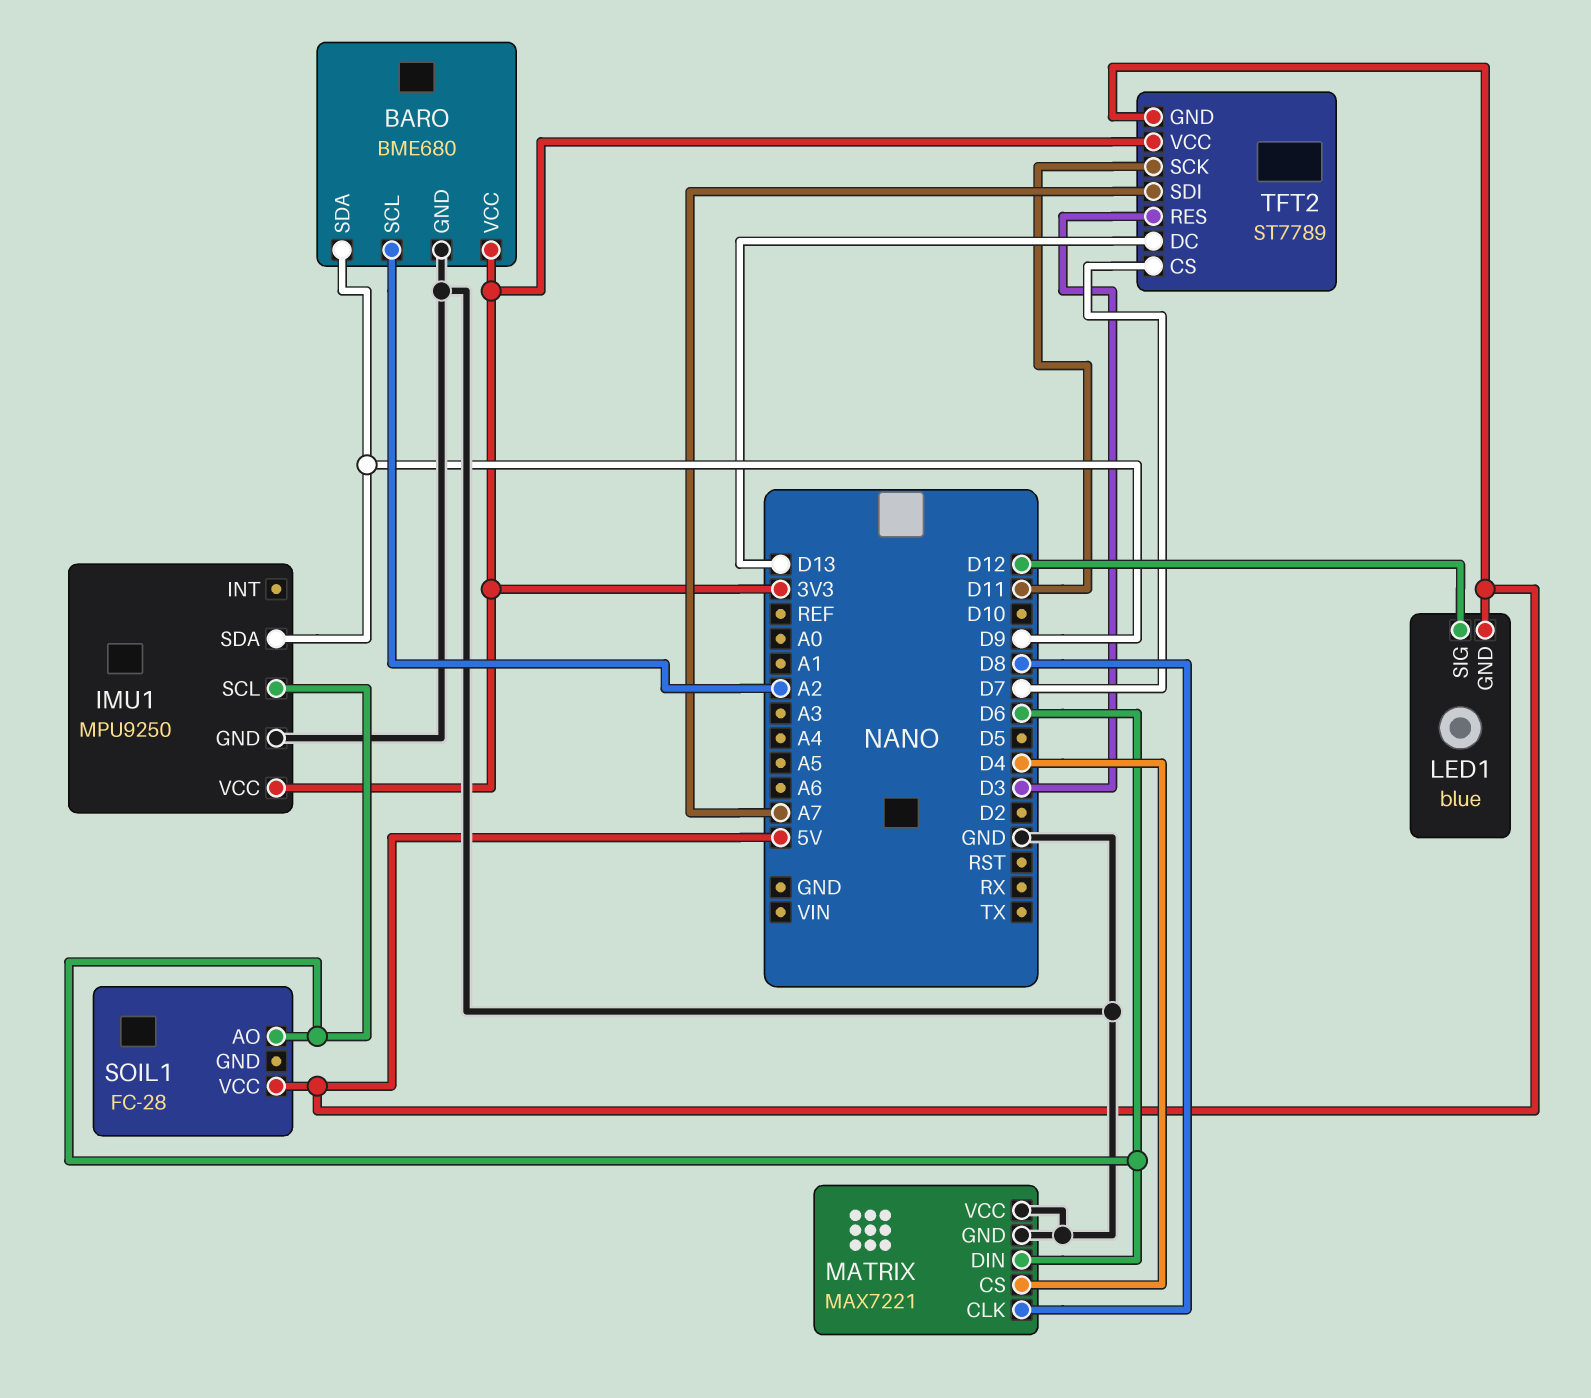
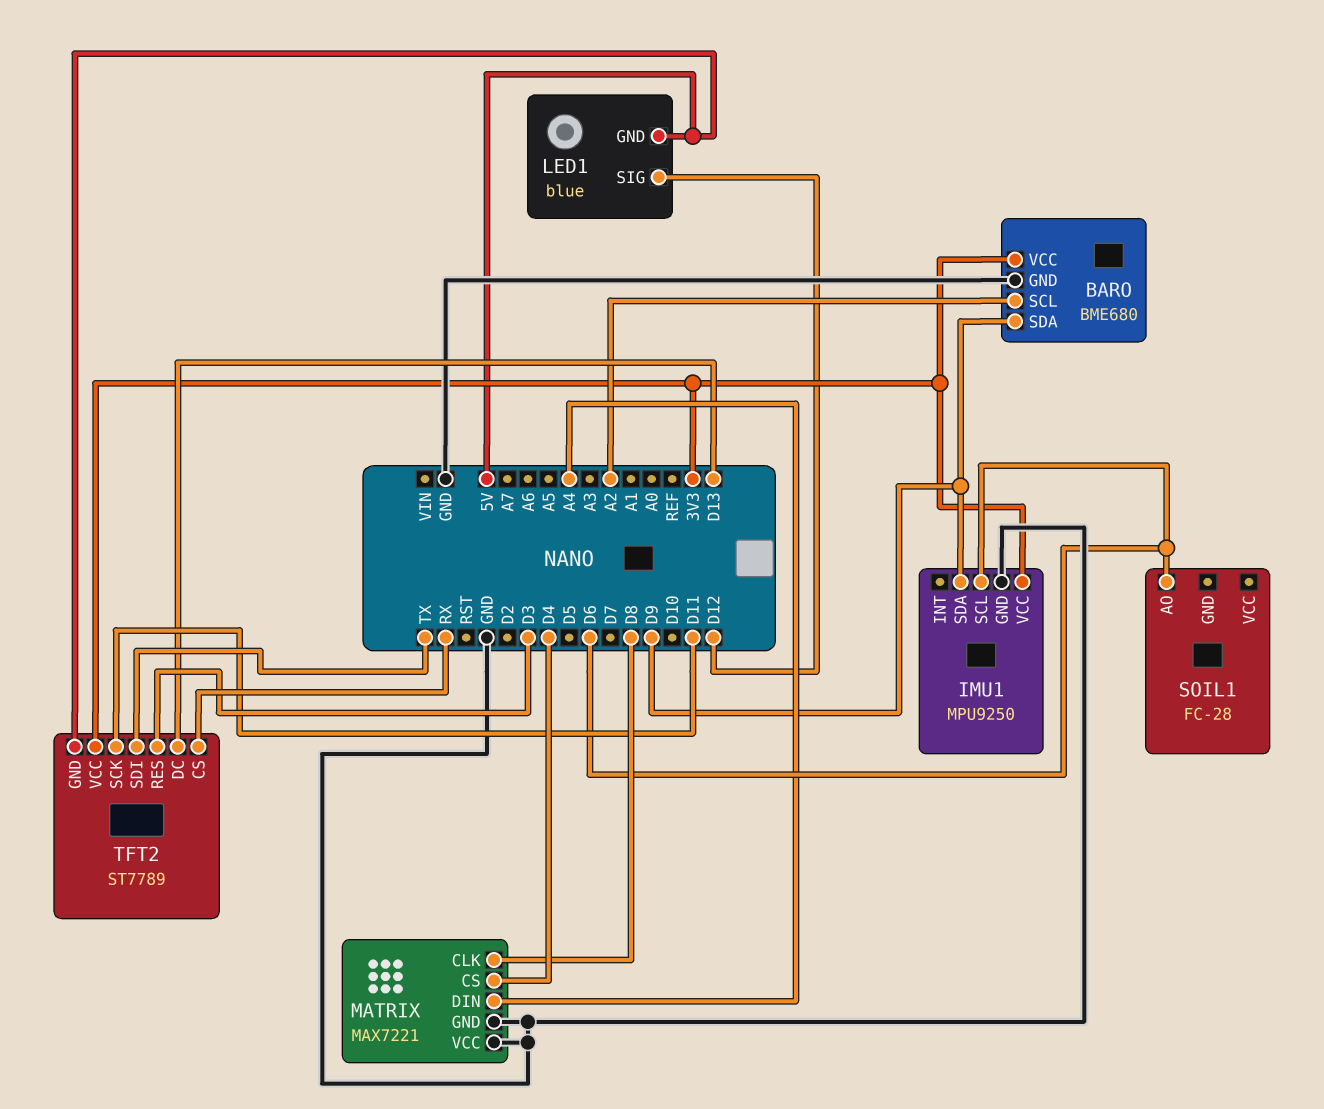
MATRIX pin DIN: D6 -> A4
SOIL1 pin VCC: 5V -> none
TFT2 pin CS: D7 -> RX
TFT2 pin SDI: A7 -> TX

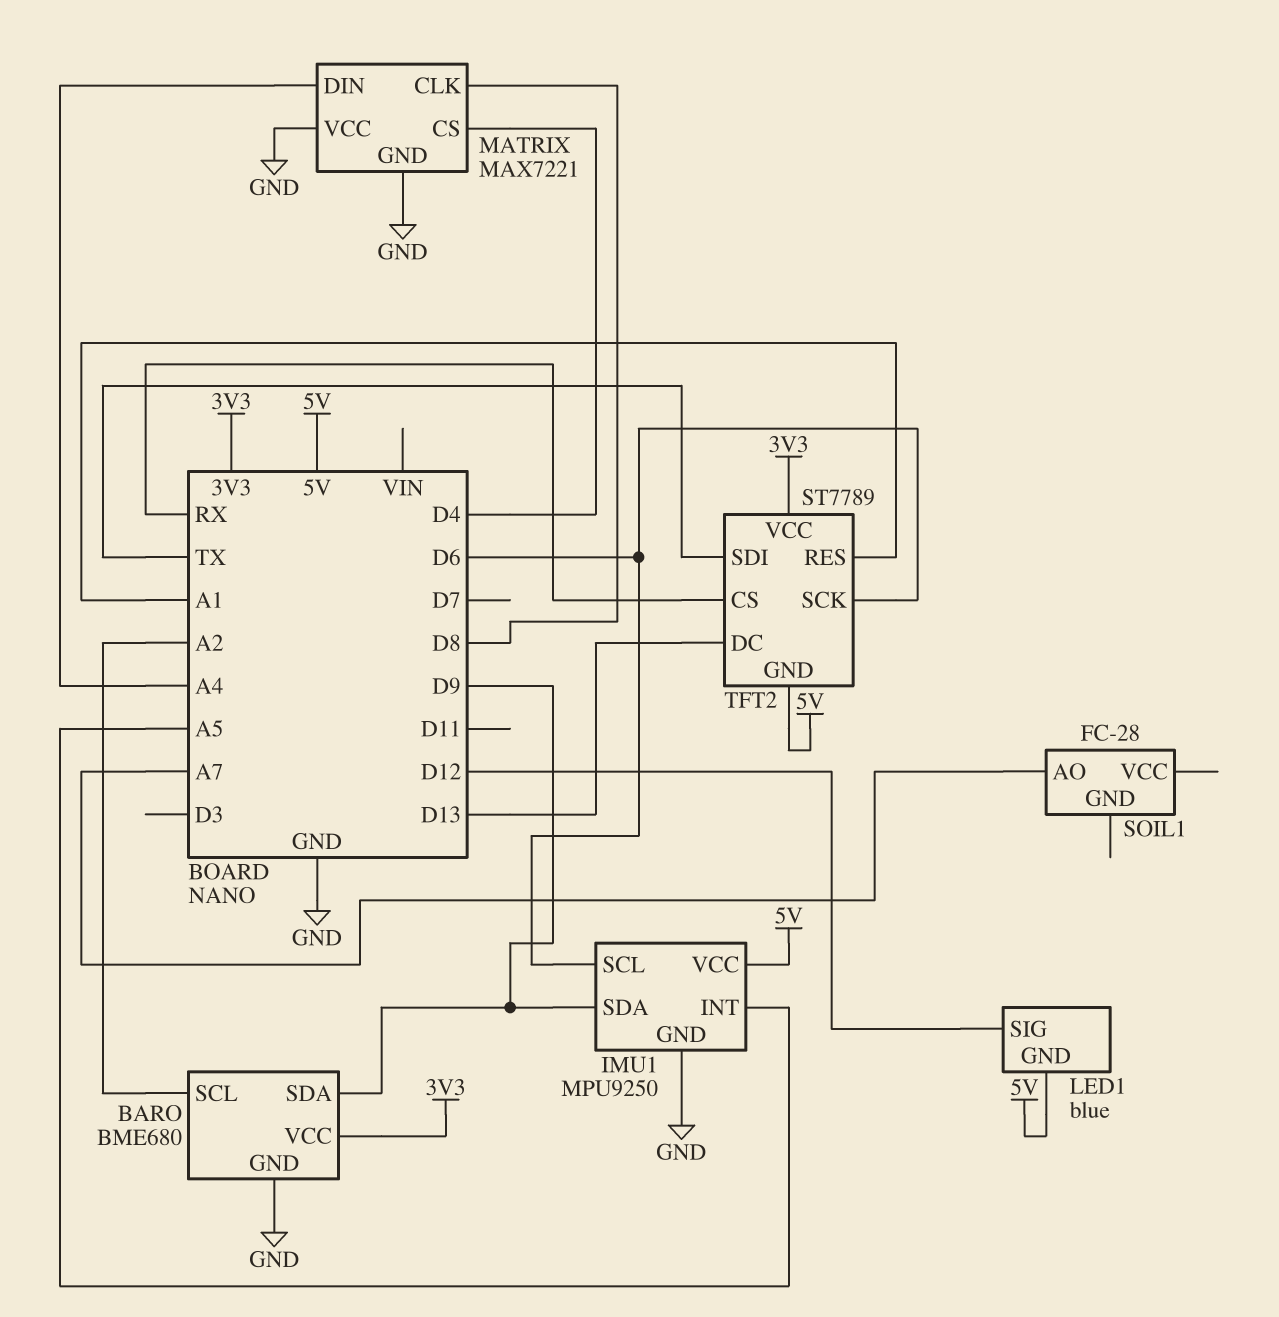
IMU1 pin INT: none -> A5
IMU1 pin VCC: 3V3 -> 5V
SOIL1 pin AO: D6 -> A7
TFT2 pin RES: D3 -> A1
TFT2 pin SCK: D11 -> D6

